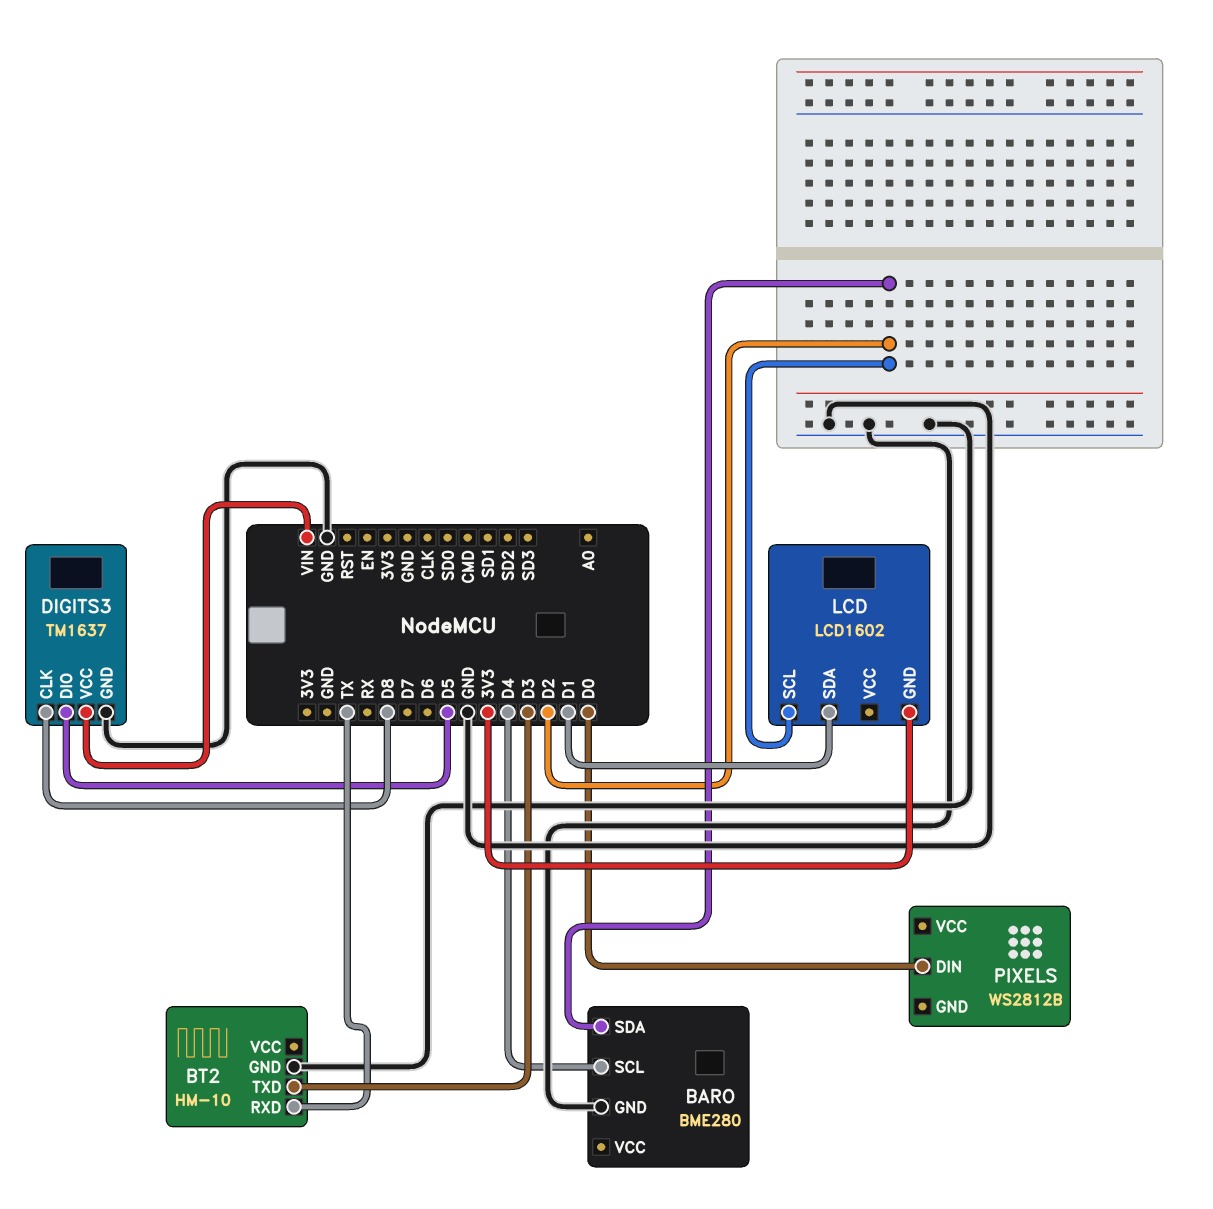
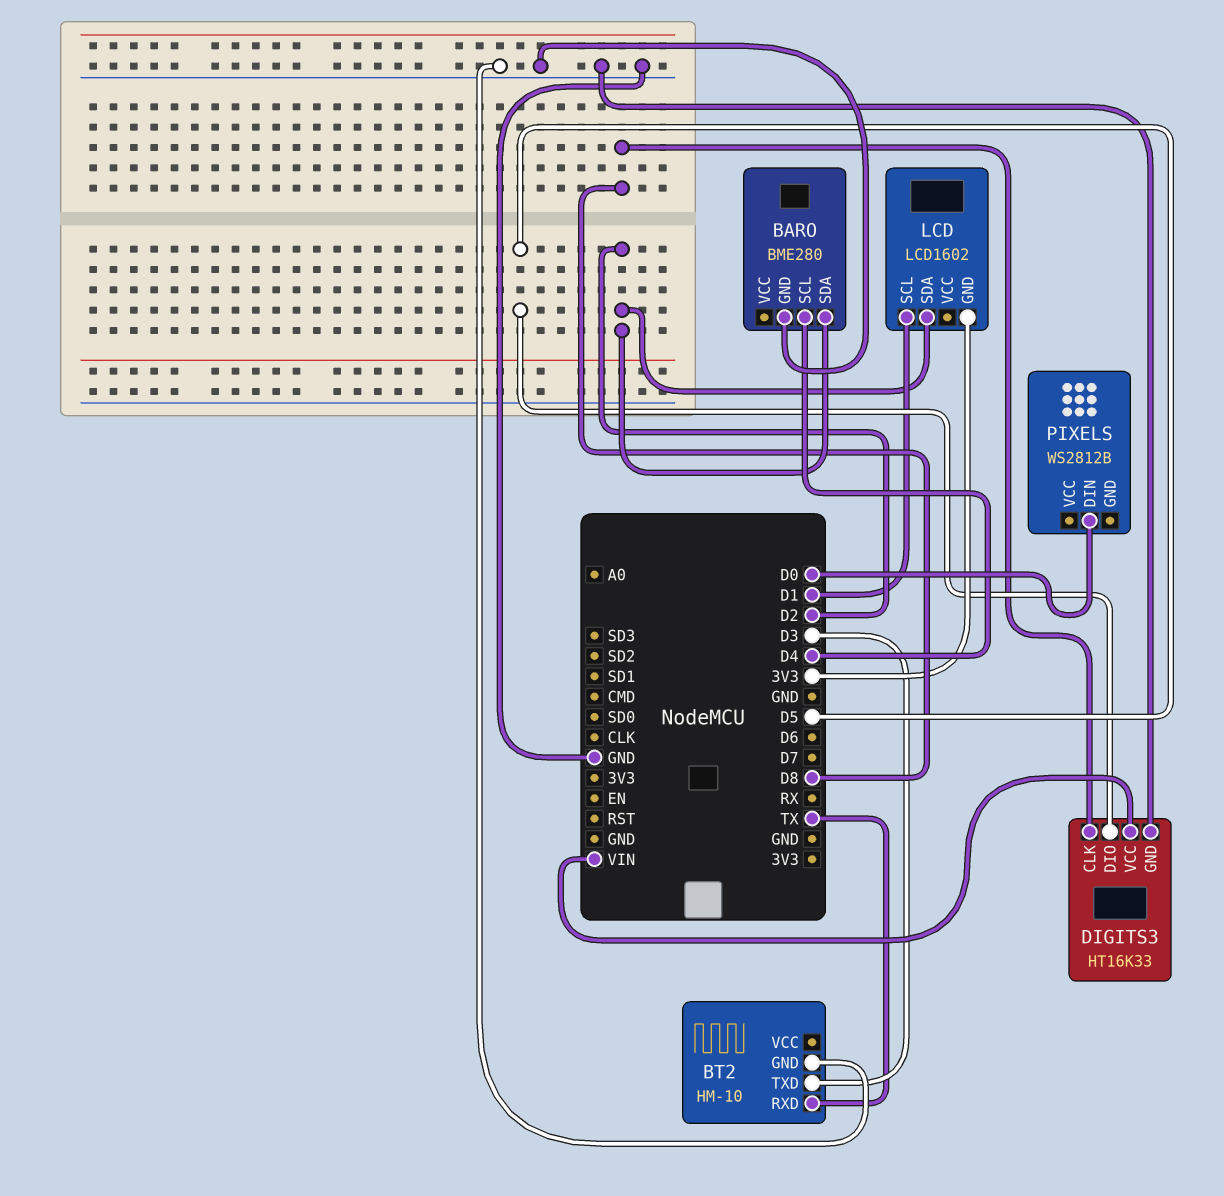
DIGITS3: TM1637 -> HT16K33
LCD pin SCL: D2 -> D1
LCD pin SDA: D1 -> D2

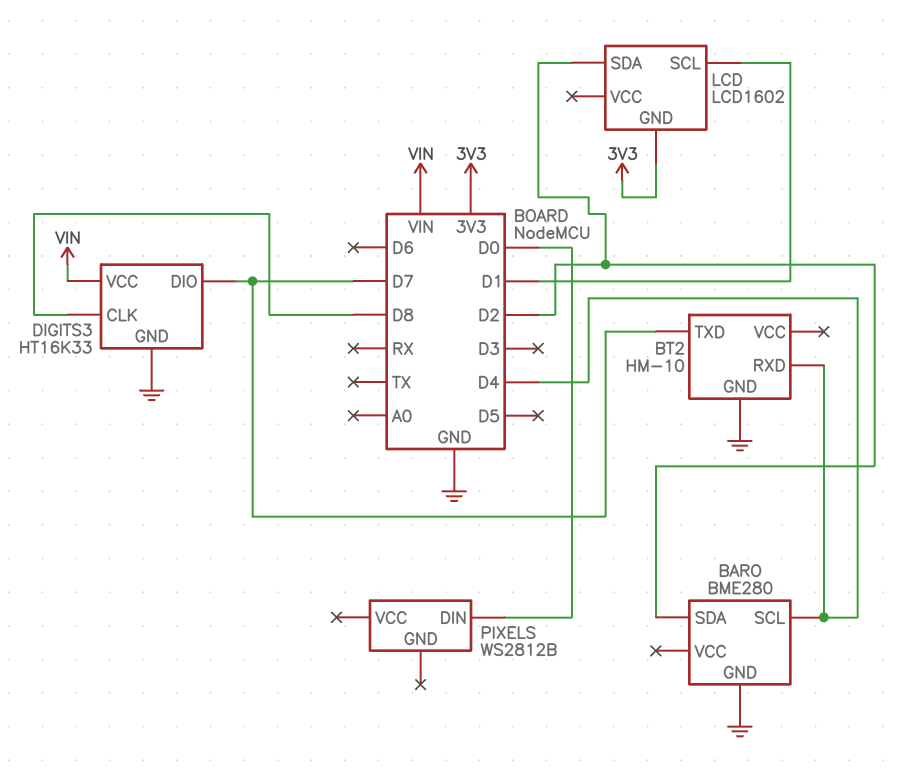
BT2 pin RXD: TX -> D4
BT2 pin TXD: D3 -> D7
DIGITS3 pin DIO: D5 -> D7

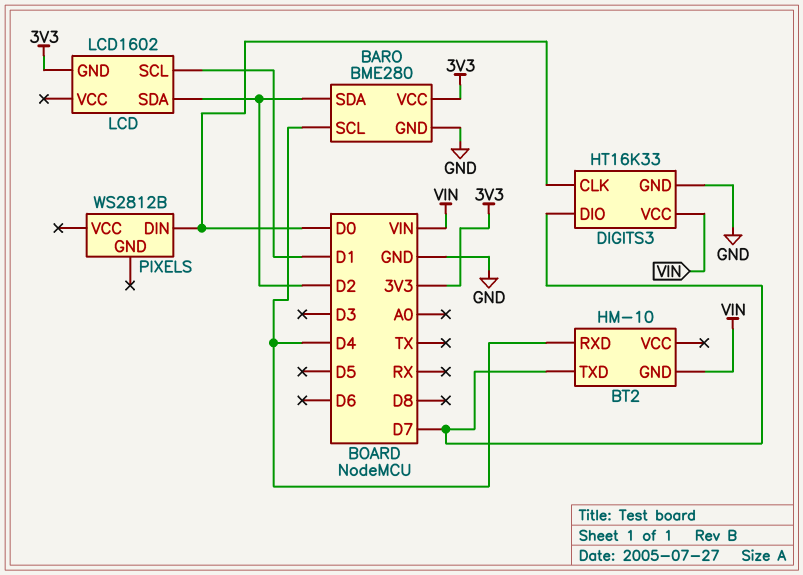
BARO pin VCC: none -> 3V3
BT2 pin GND: GND -> VIN
DIGITS3 pin CLK: D8 -> D0

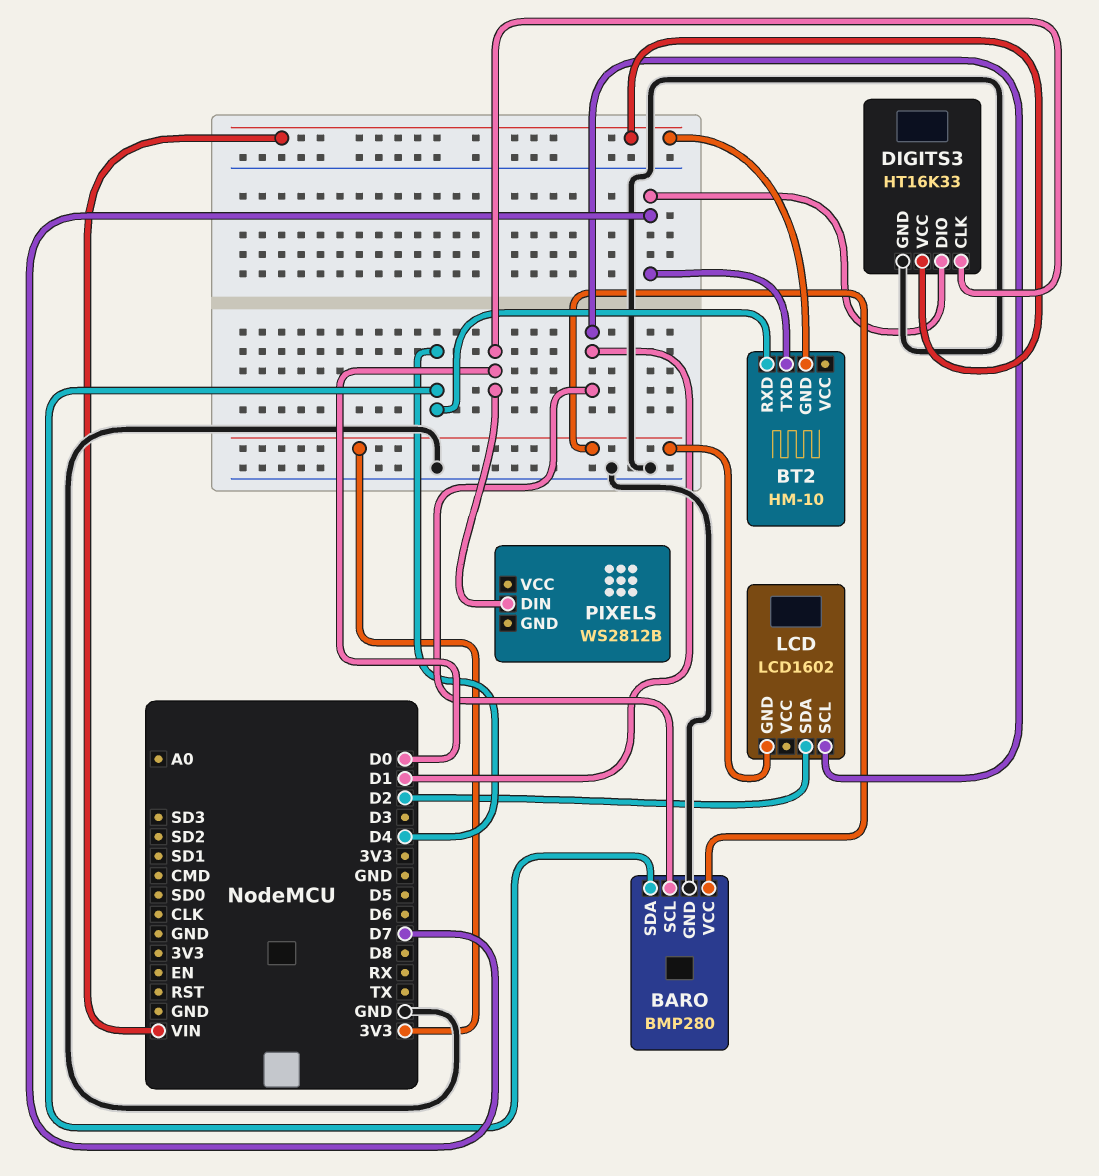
BARO: BME280 -> BMP280
BARO pin SCL: D4 -> D1
BARO pin SDA: D2 -> D4

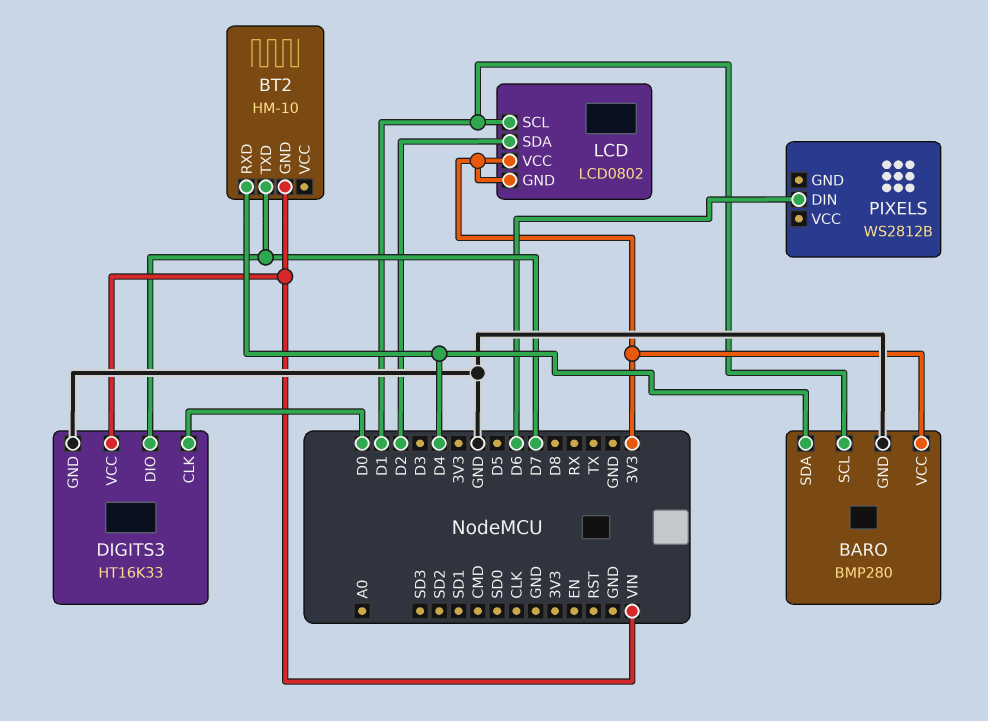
LCD: LCD1602 -> LCD0802
LCD pin VCC: none -> 3V3
PIXELS pin DIN: D0 -> D6

